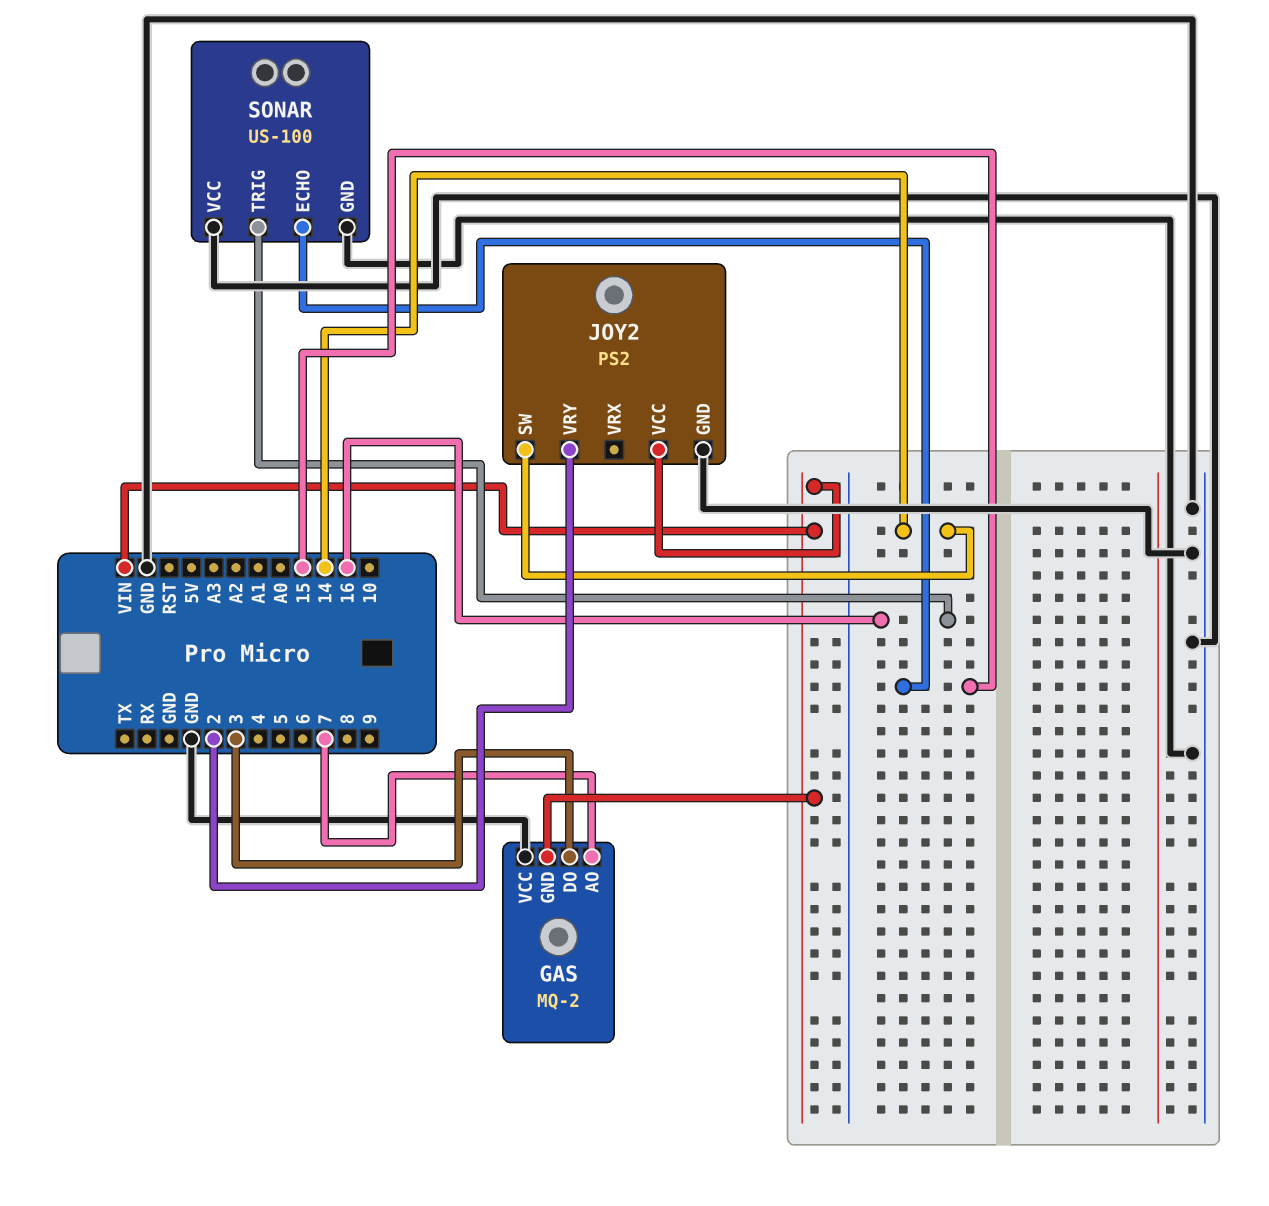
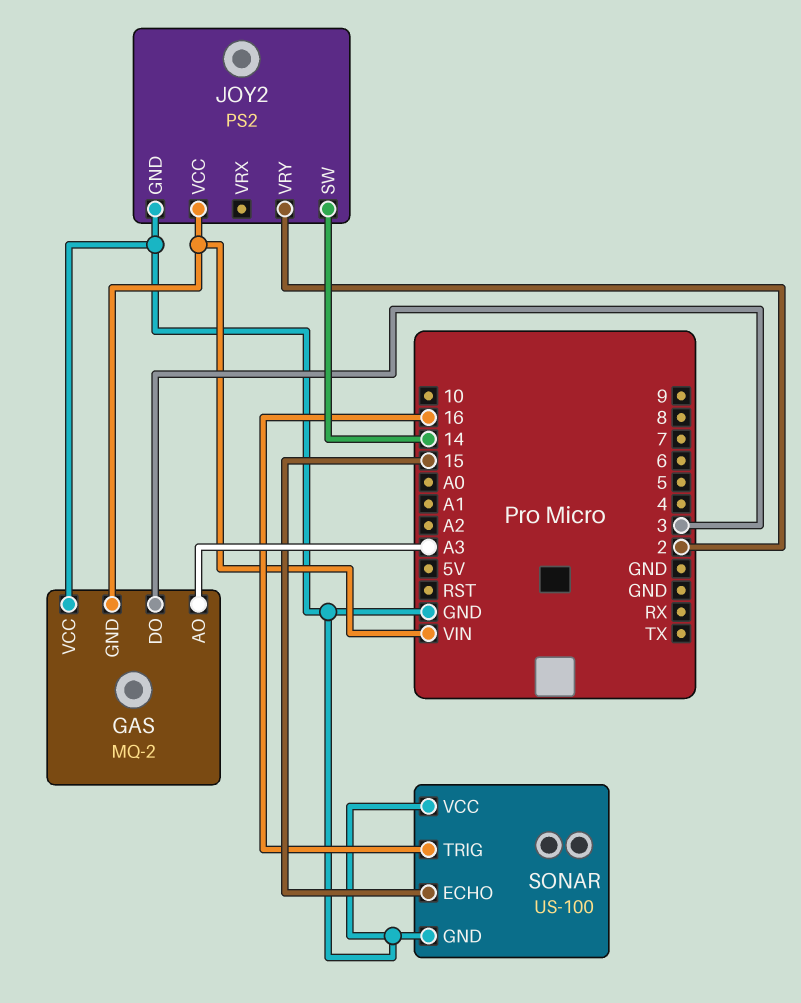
GAS pin AO: 7 -> A3

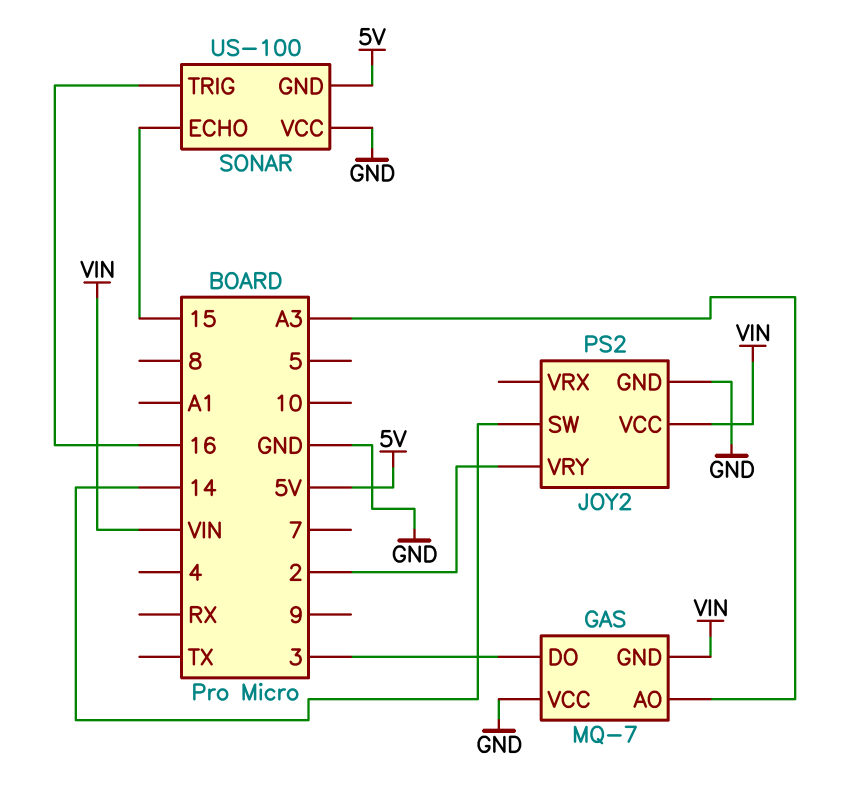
GAS: MQ-2 -> MQ-7
SONAR pin GND: GND -> 5V

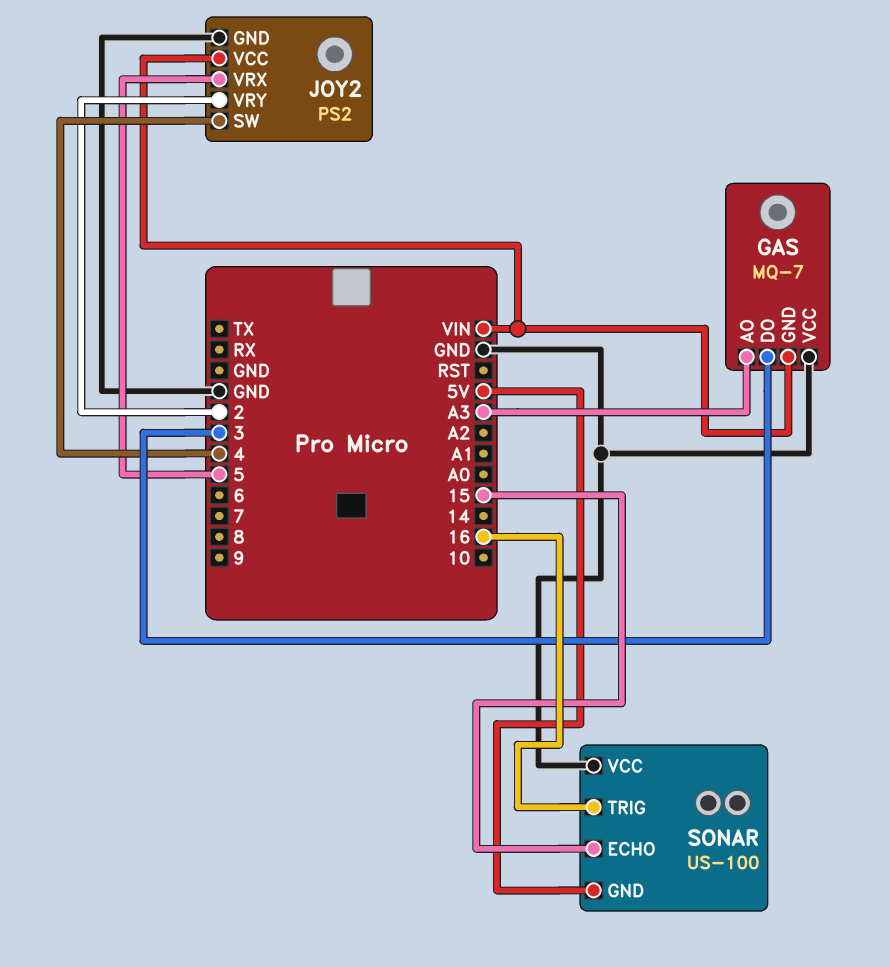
JOY2 pin SW: 14 -> 4
JOY2 pin VRX: none -> 5

